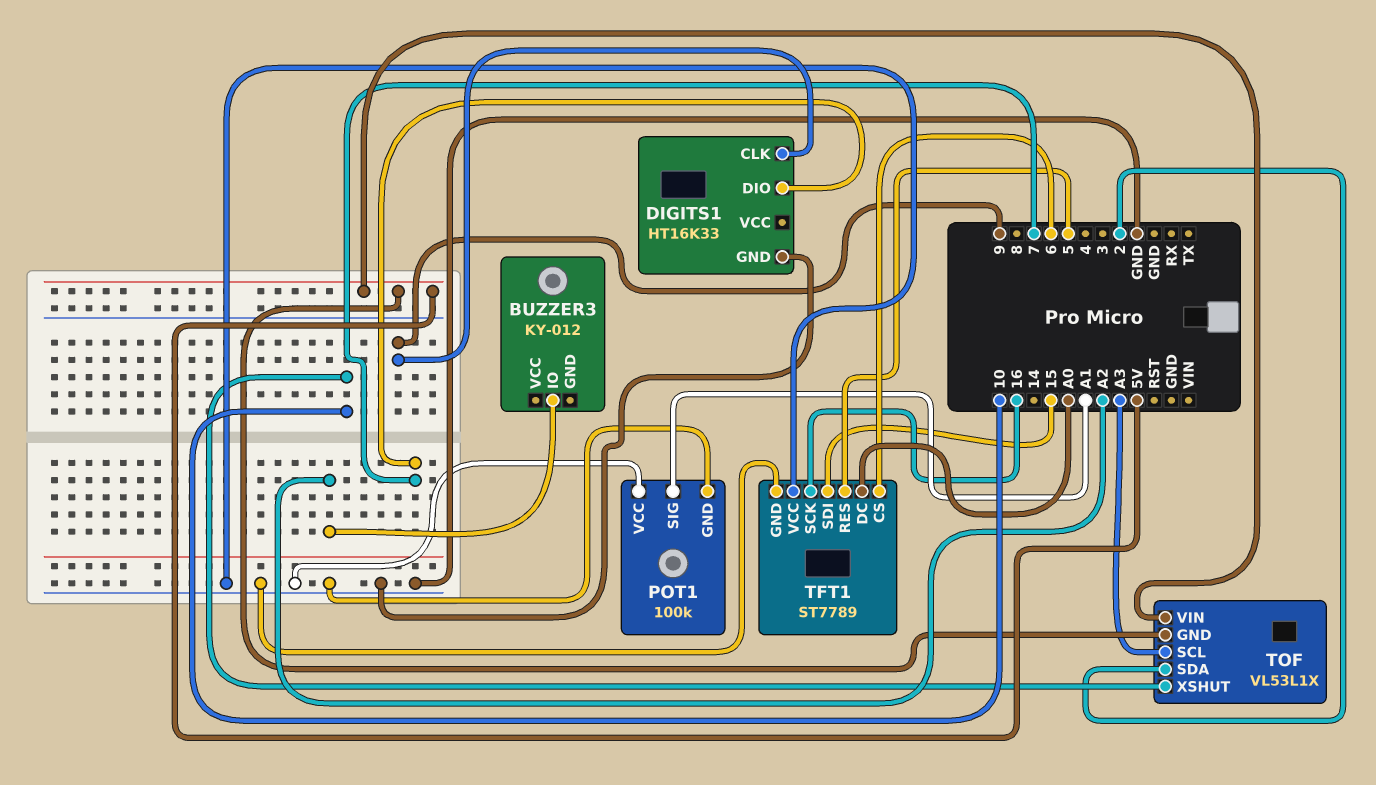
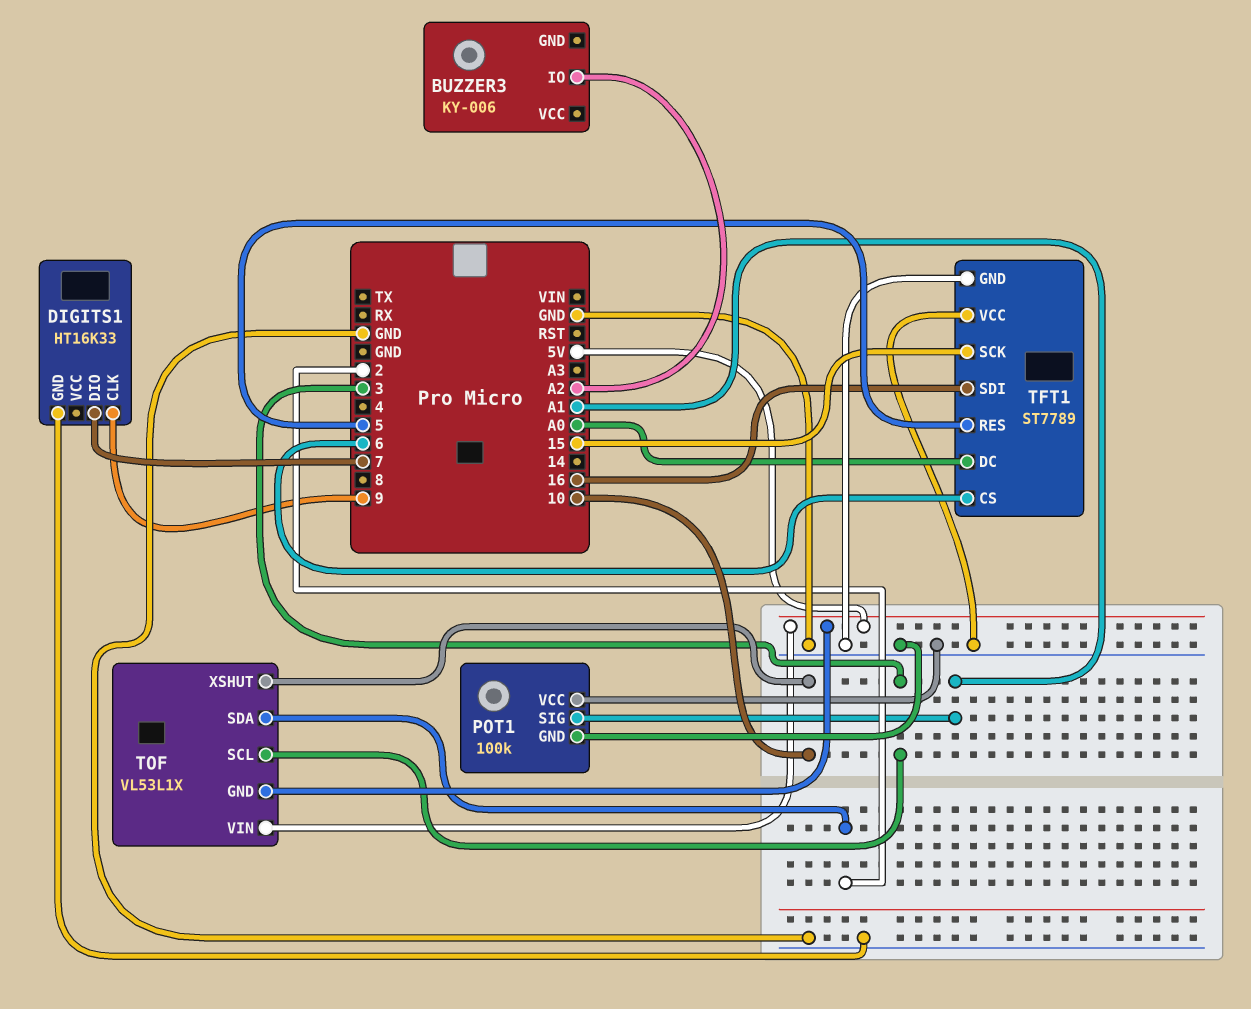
BUZZER3: KY-012 -> KY-006
TFT1 pin SCK: 16 -> 15
TFT1 pin SDI: 15 -> 16
TOF pin SCL: A3 -> 3

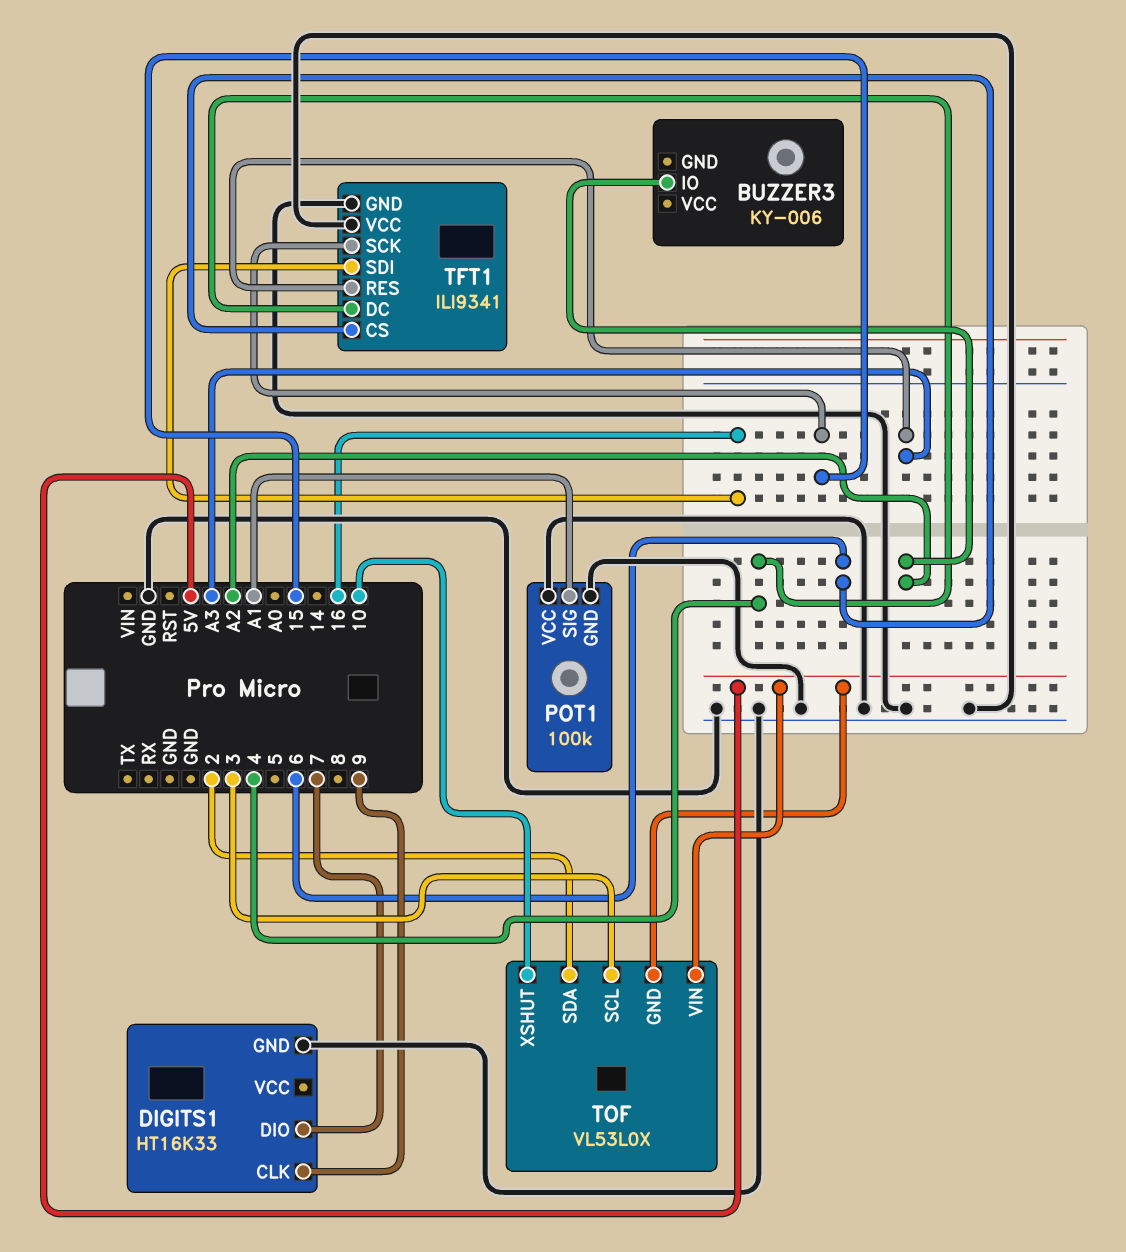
TFT1: ST7789 -> ILI9341
TFT1 pin DC: A0 -> 4
TFT1 pin RES: 5 -> A3
TOF: VL53L1X -> VL53L0X

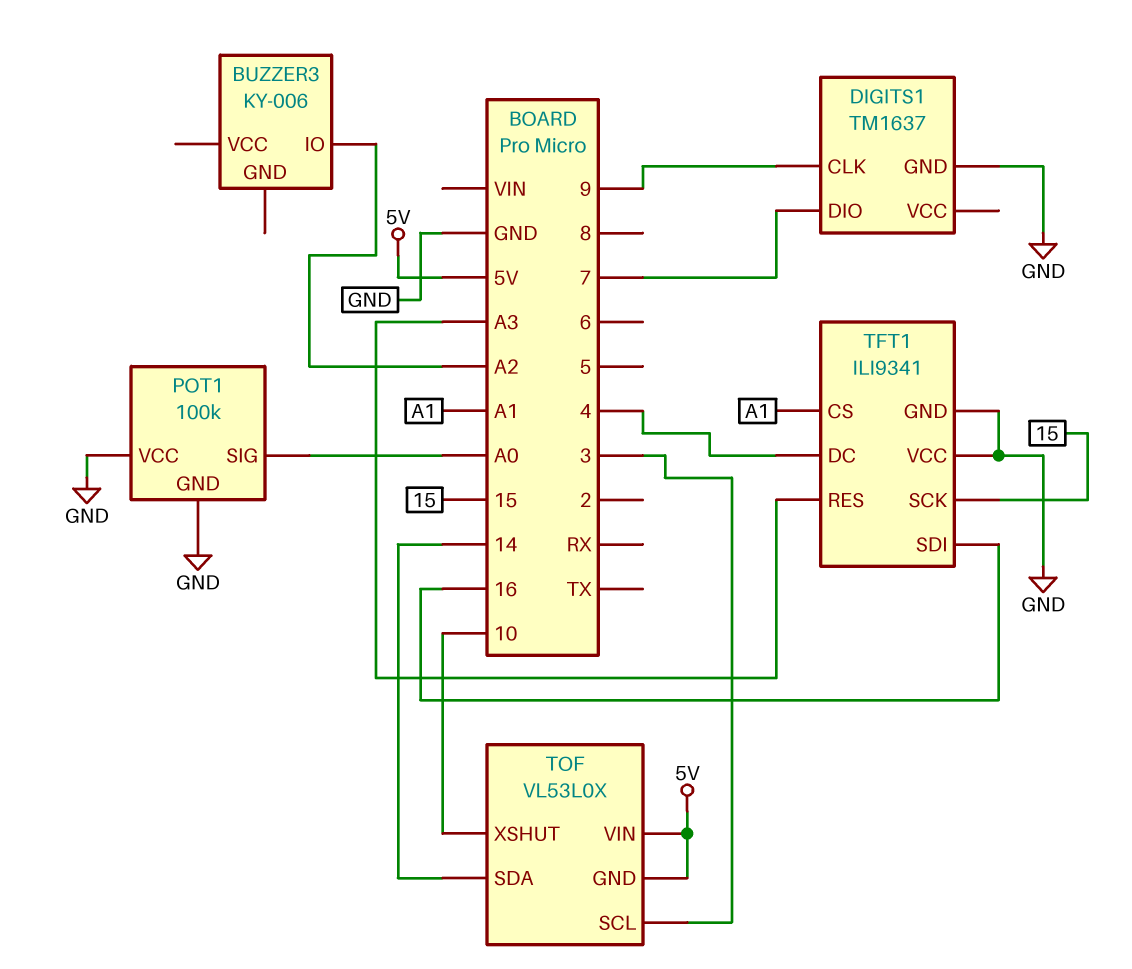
DIGITS1: HT16K33 -> TM1637
POT1 pin SIG: A1 -> A0
TFT1 pin CS: 6 -> A1
TOF pin SDA: 2 -> 14

